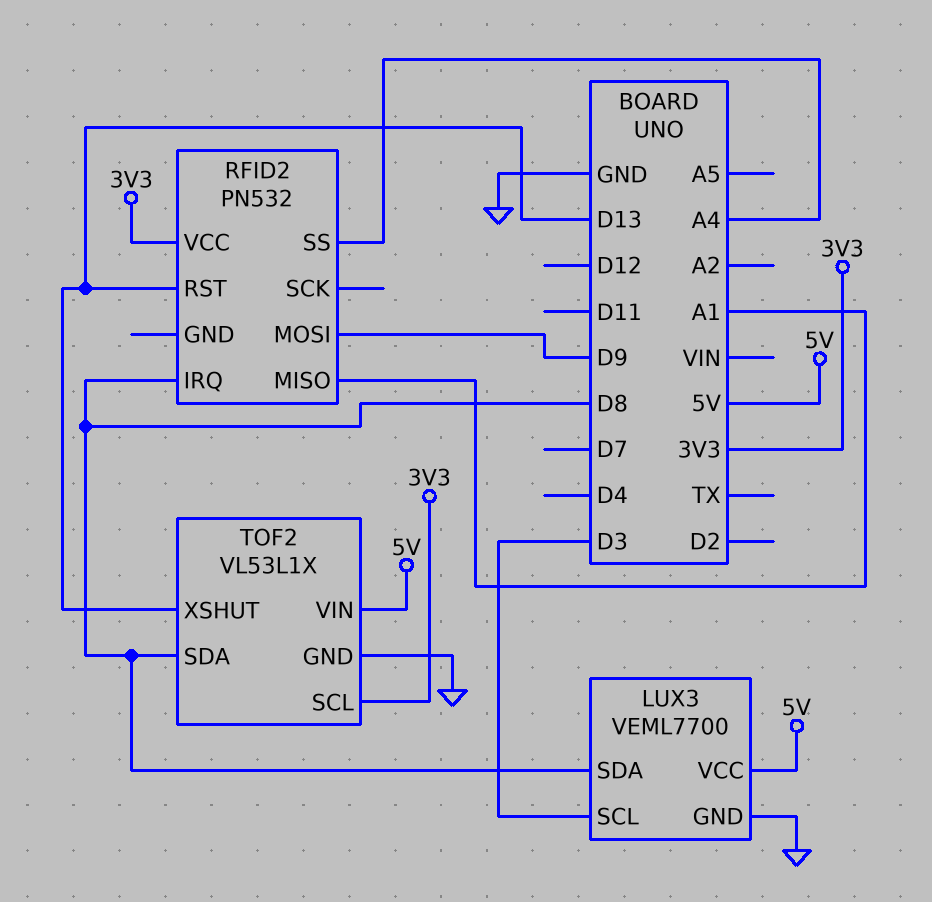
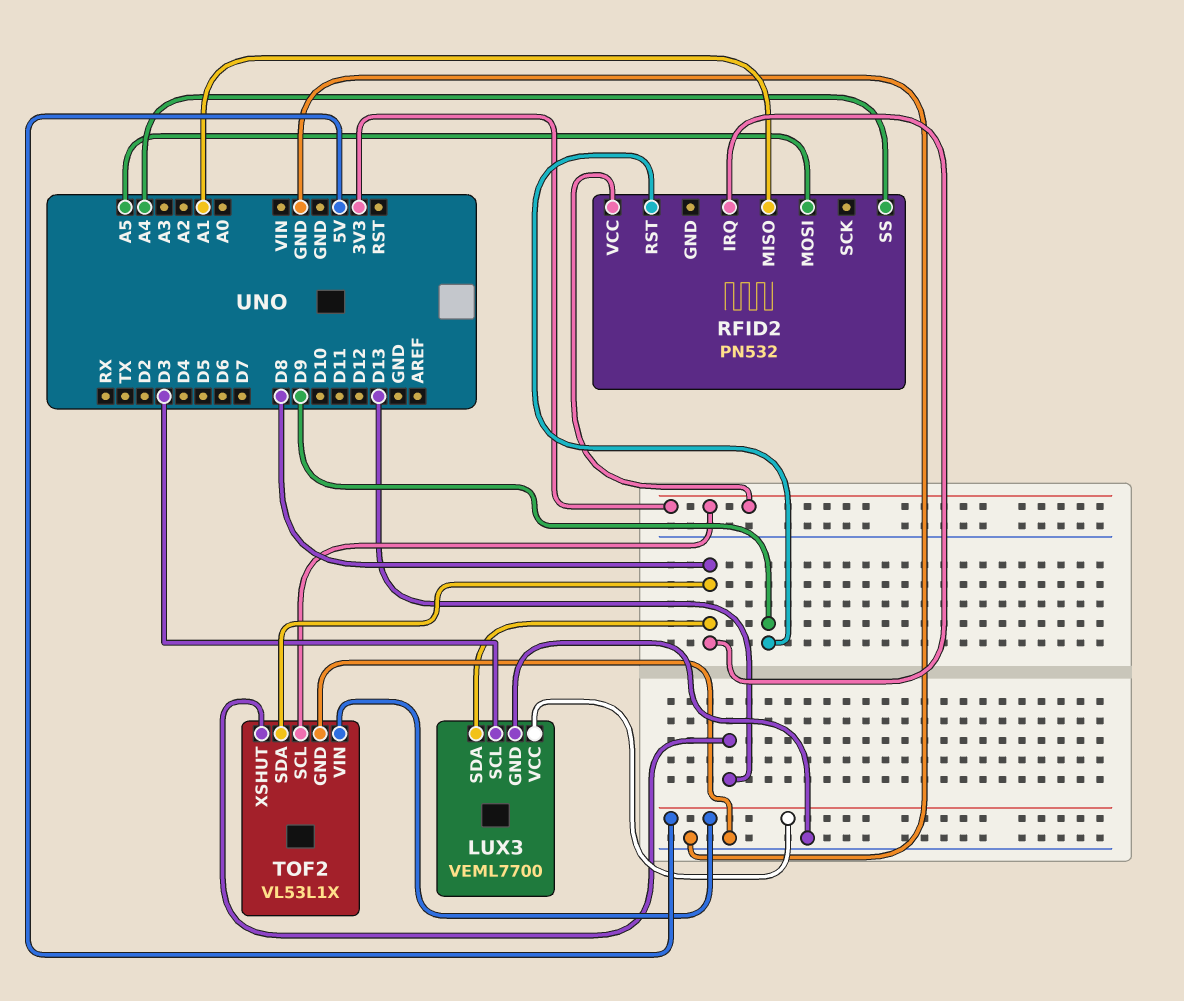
RFID2 pin MOSI: D9 -> A5
RFID2 pin RST: D13 -> D9

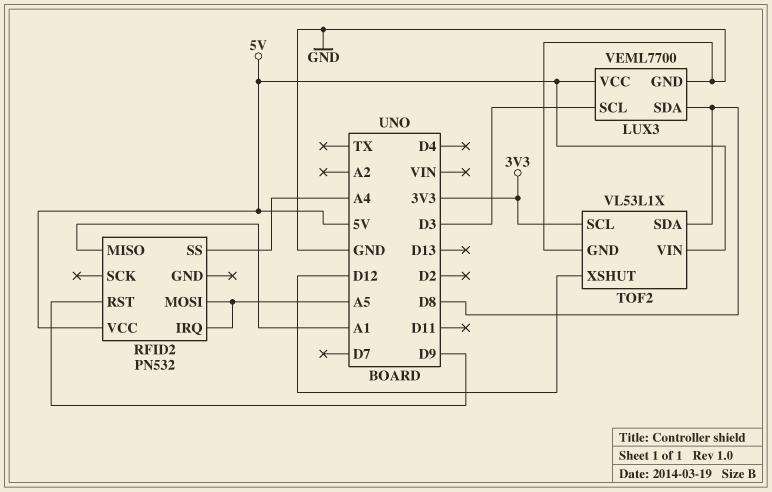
RFID2 pin IRQ: D8 -> A5
RFID2 pin VCC: 3V3 -> 5V
TOF2 pin XSHUT: D13 -> D12

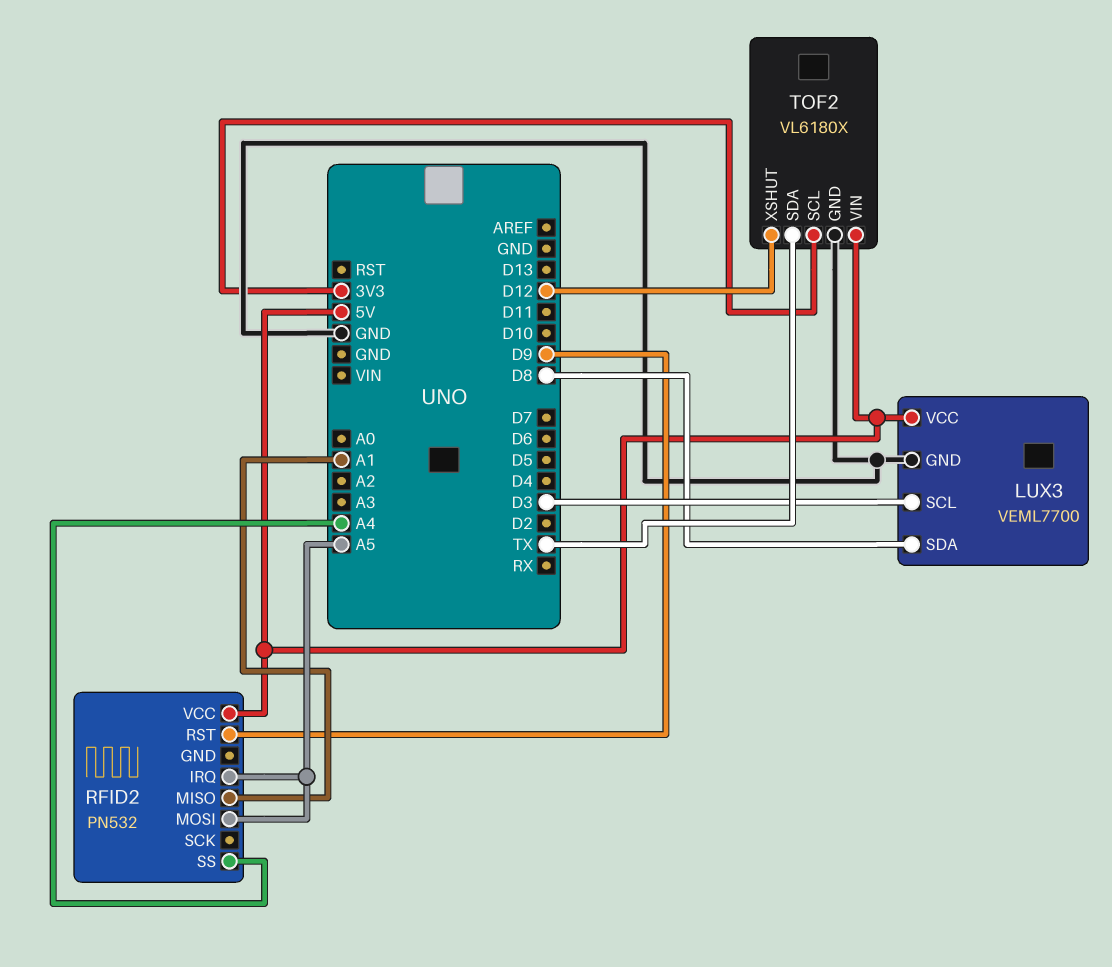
TOF2: VL53L1X -> VL6180X
TOF2 pin SDA: D8 -> TX

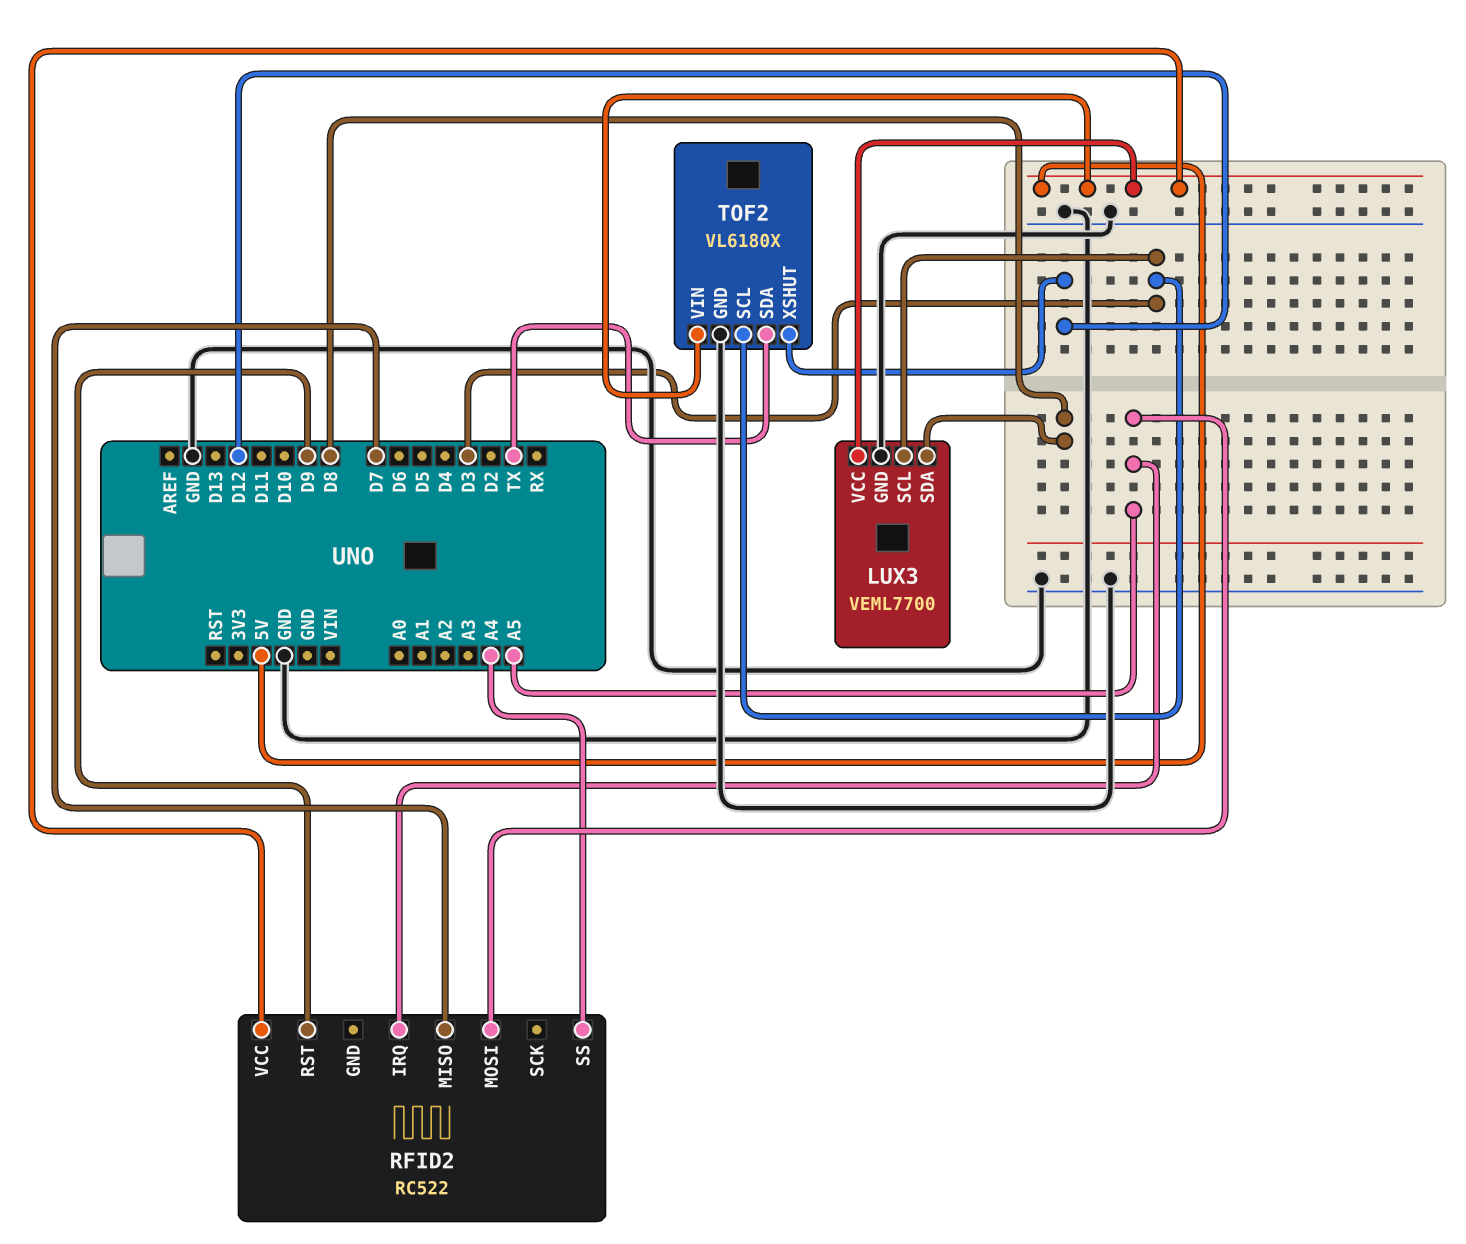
RFID2: PN532 -> RC522
RFID2 pin MISO: A1 -> D7
TOF2 pin SCL: 3V3 -> D3

